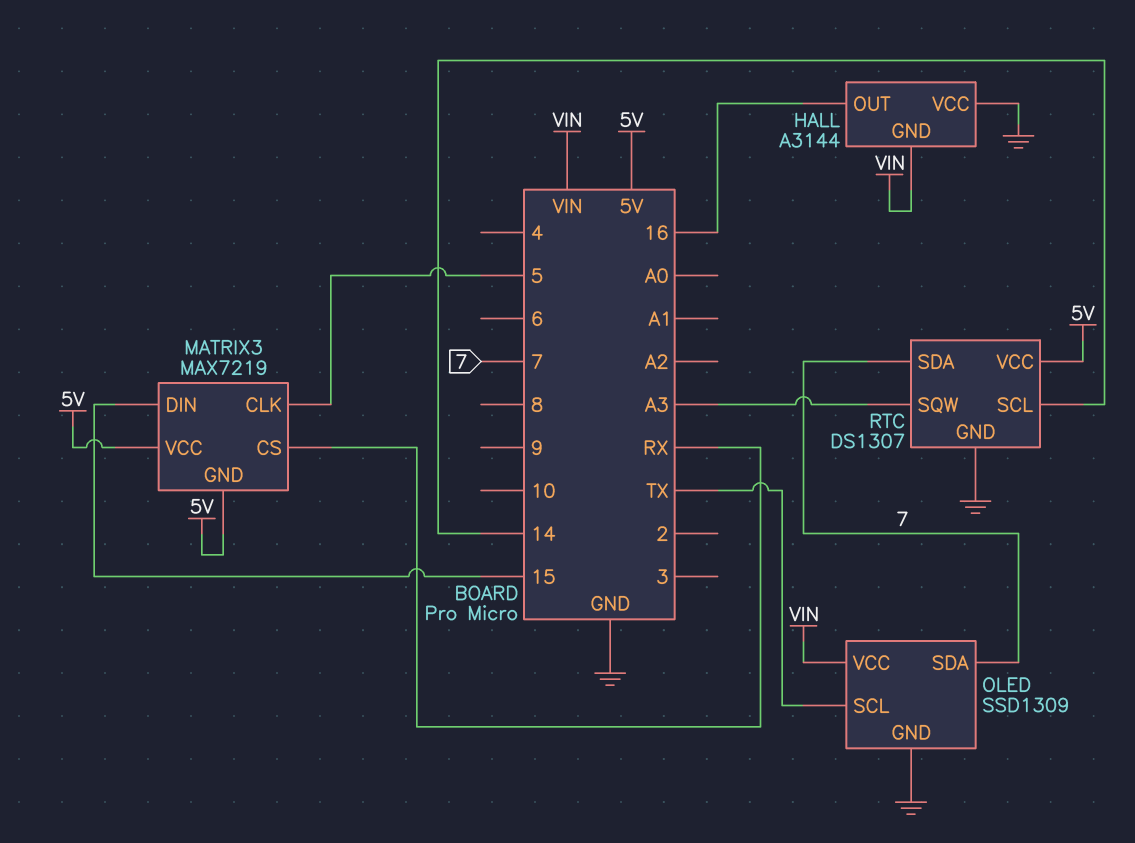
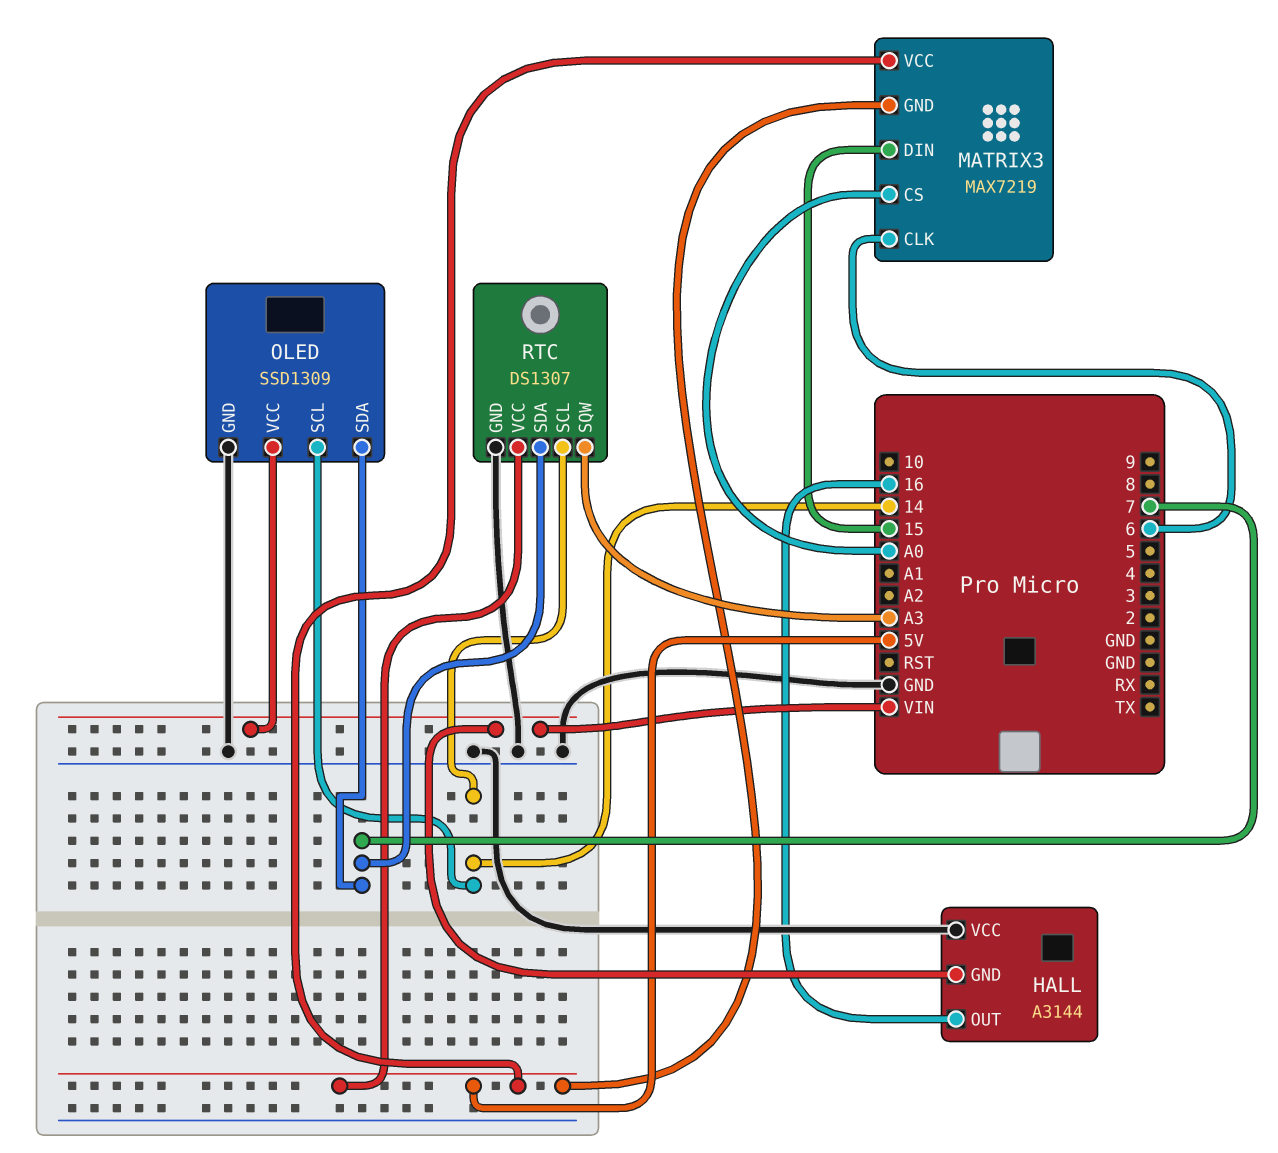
MATRIX3 pin CLK: 5 -> 6
MATRIX3 pin CS: RX -> A0
OLED pin SCL: TX -> 14

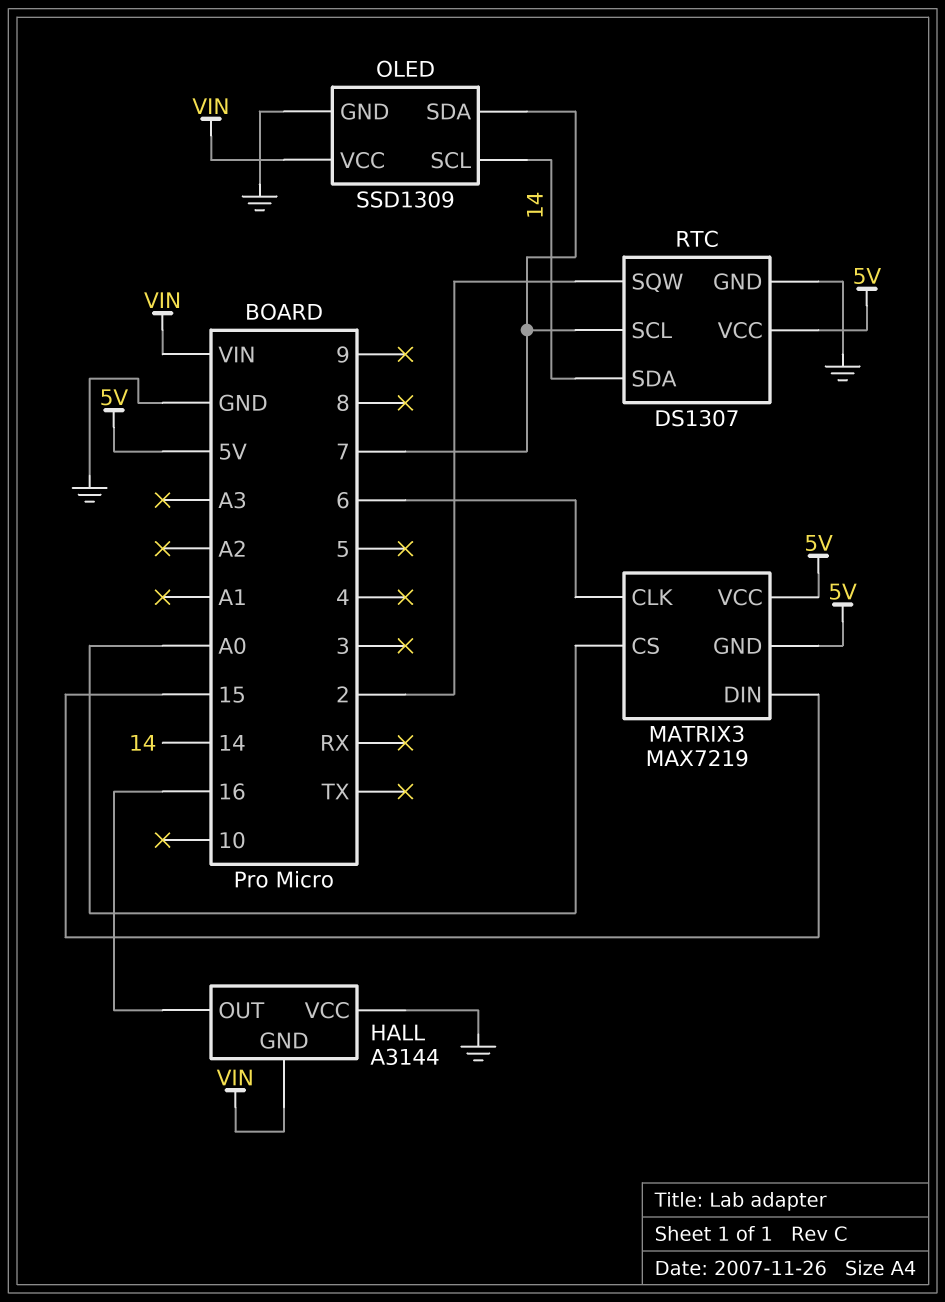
RTC pin SCL: 14 -> 7
RTC pin SDA: 7 -> 14
RTC pin SQW: A3 -> 2

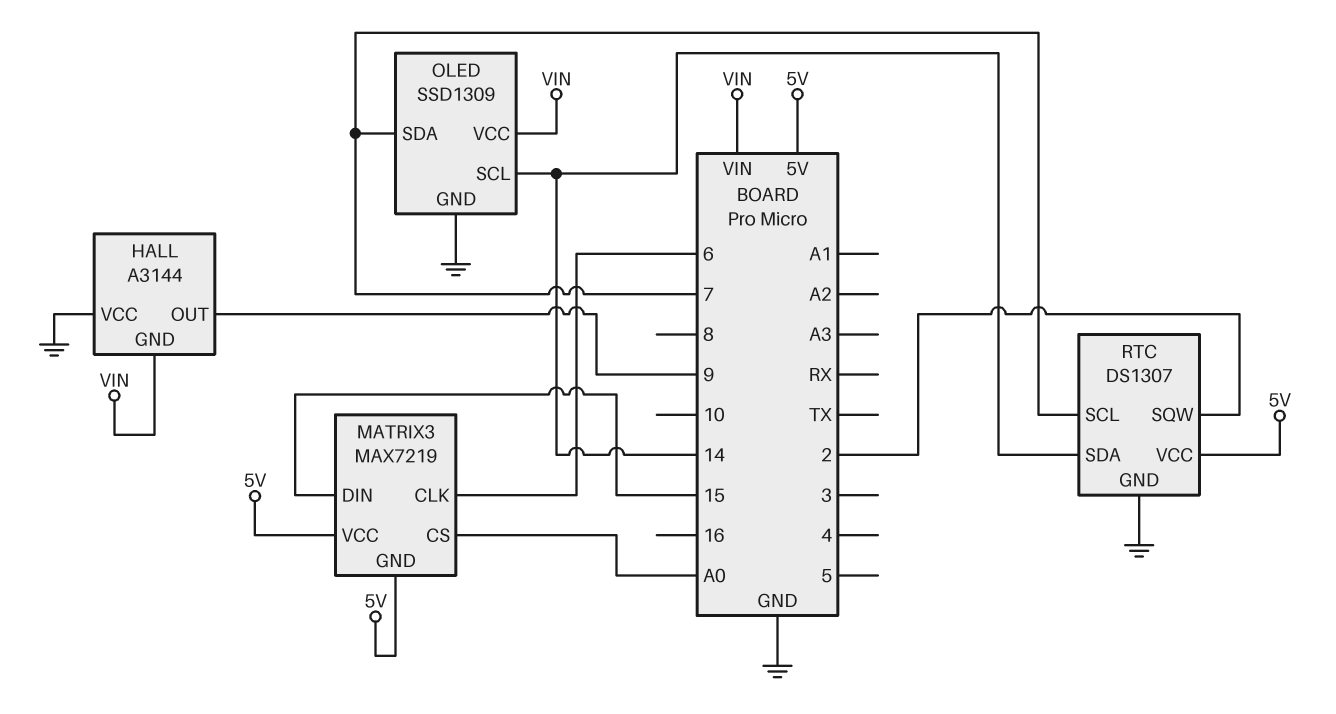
HALL pin OUT: 16 -> 9

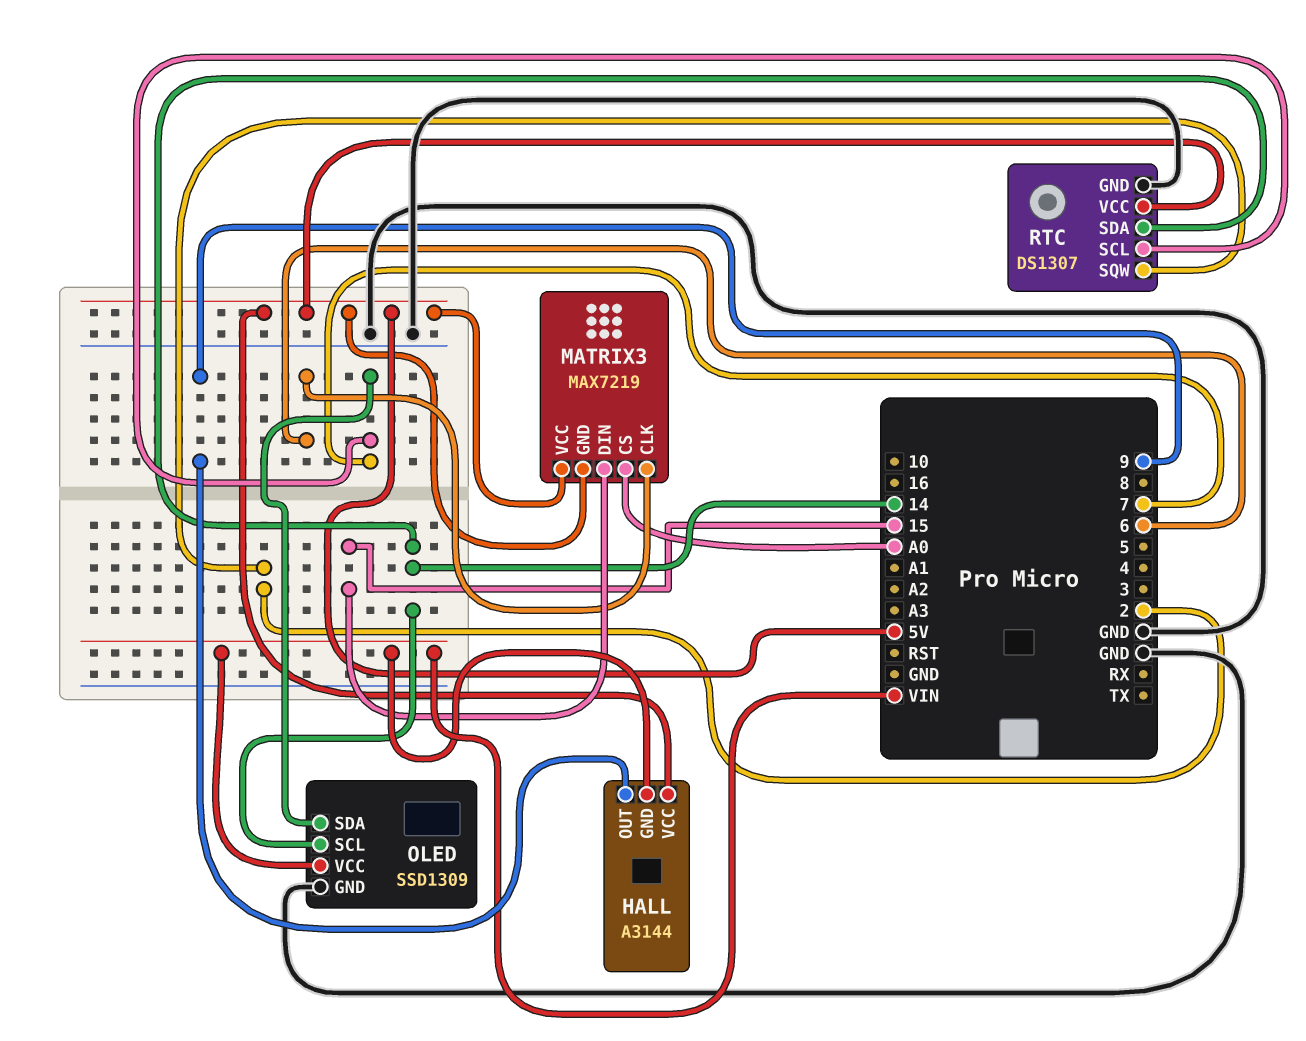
HALL pin VCC: GND -> 5V

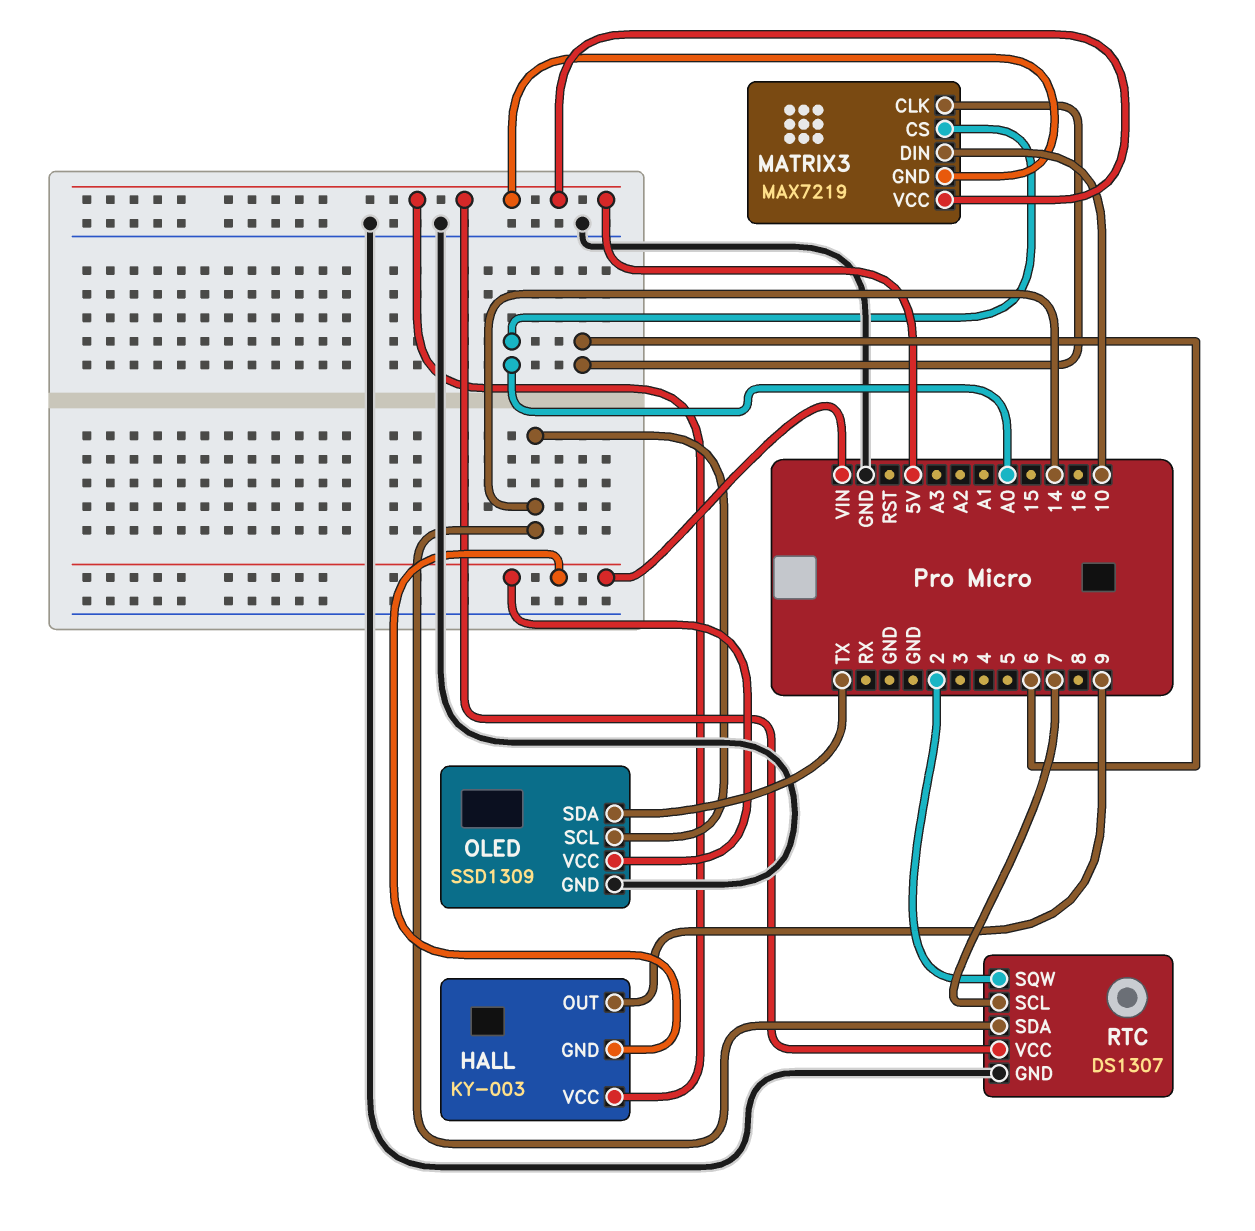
HALL: A3144 -> KY-003
MATRIX3 pin DIN: 15 -> 10
OLED pin SDA: 7 -> TX

